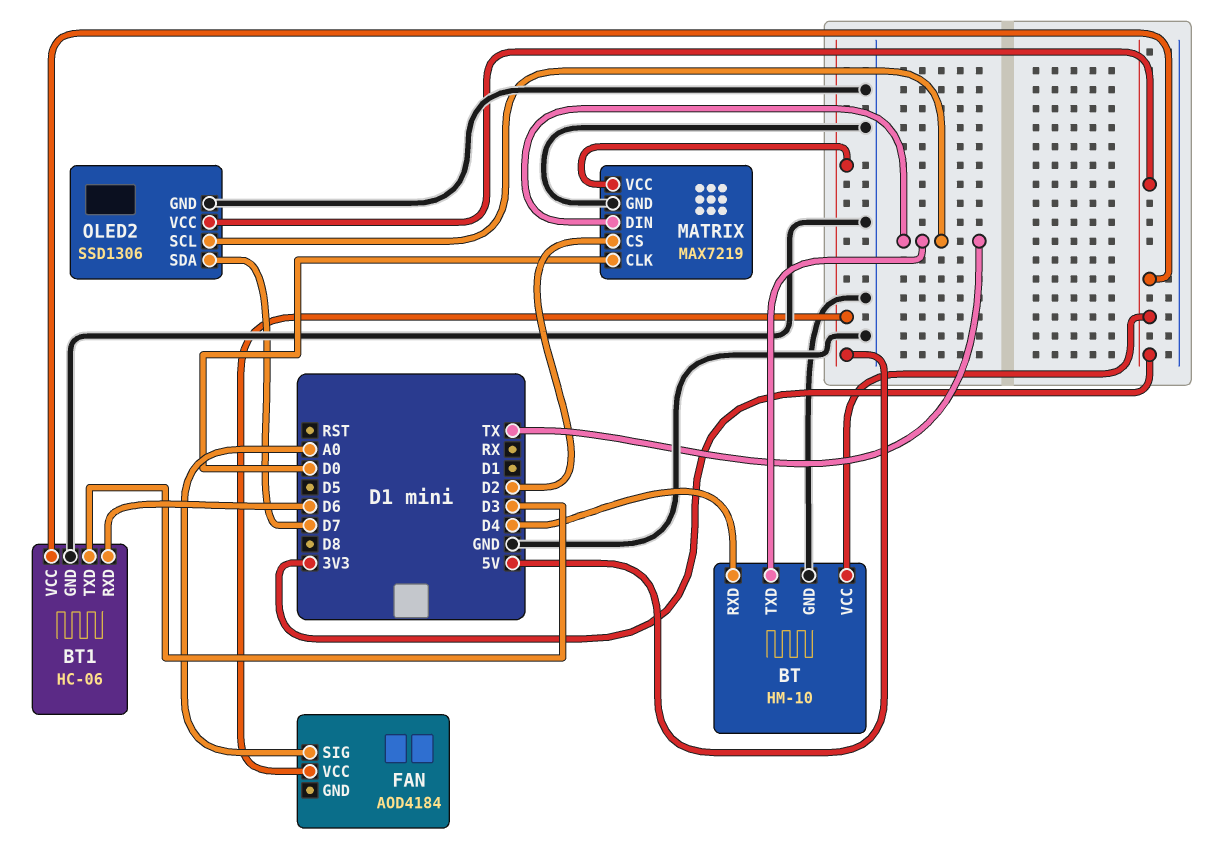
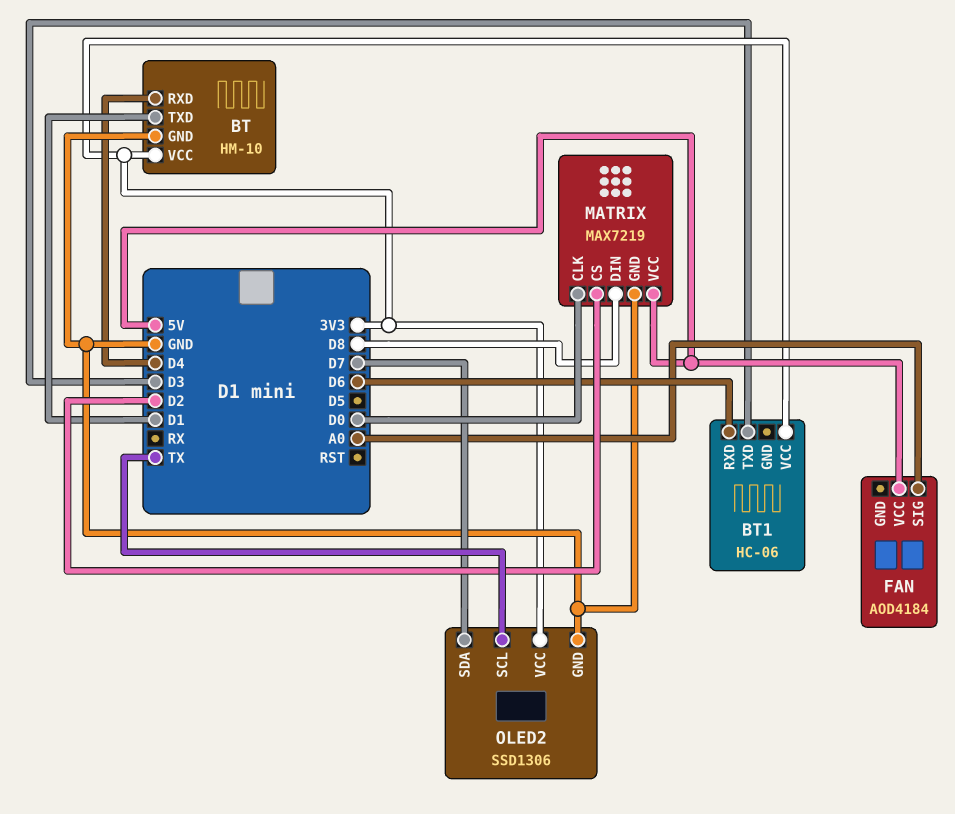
BT pin TXD: TX -> D1
BT1 pin GND: GND -> none
MATRIX pin DIN: TX -> D8

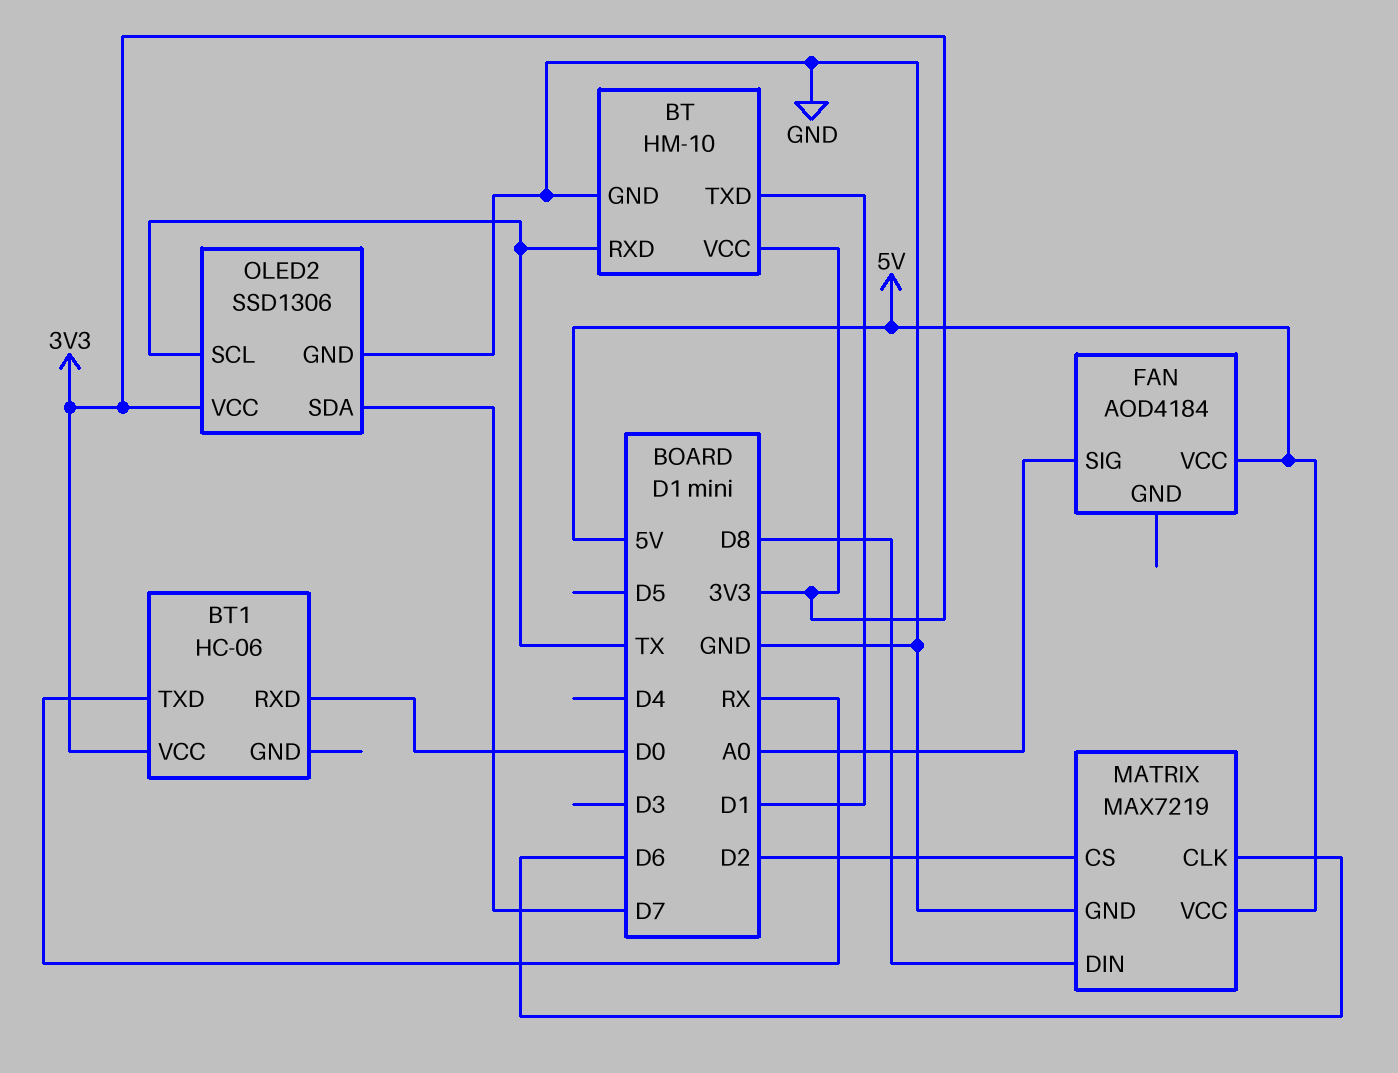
BT pin RXD: D4 -> TX
BT1 pin RXD: D6 -> D0
BT1 pin TXD: D3 -> RX
MATRIX pin CLK: D0 -> D6

